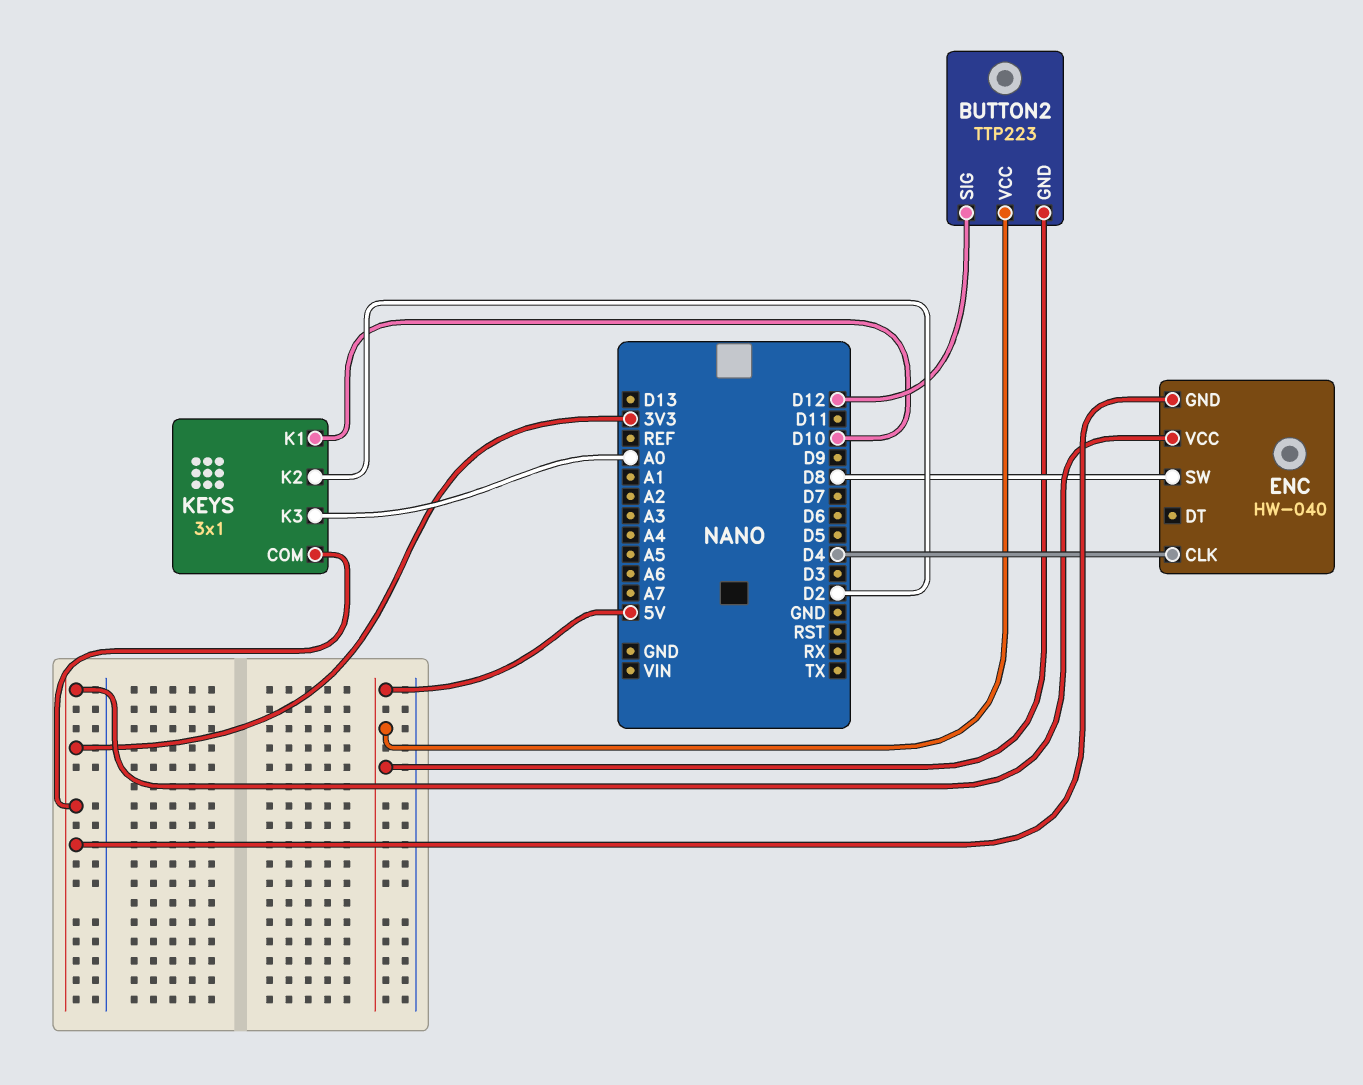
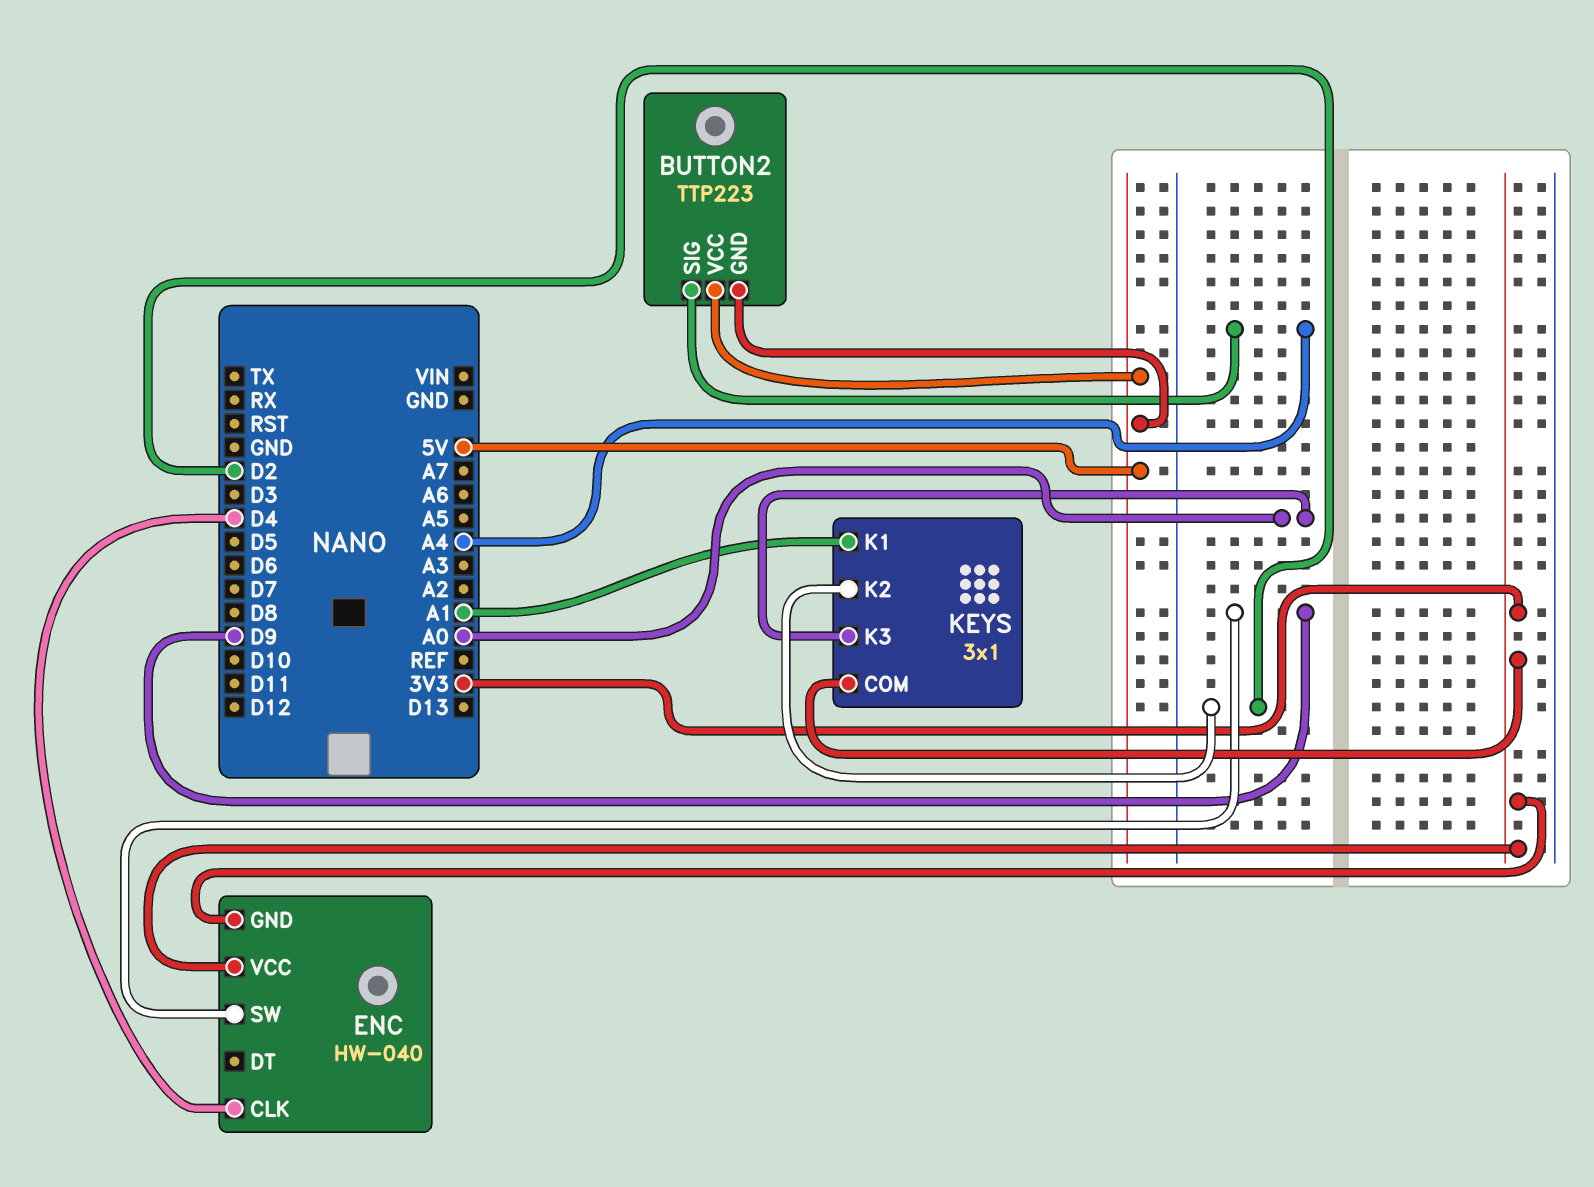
BUTTON2 pin SIG: D12 -> A4
ENC pin SW: D8 -> D9
KEYS pin K1: D10 -> A1

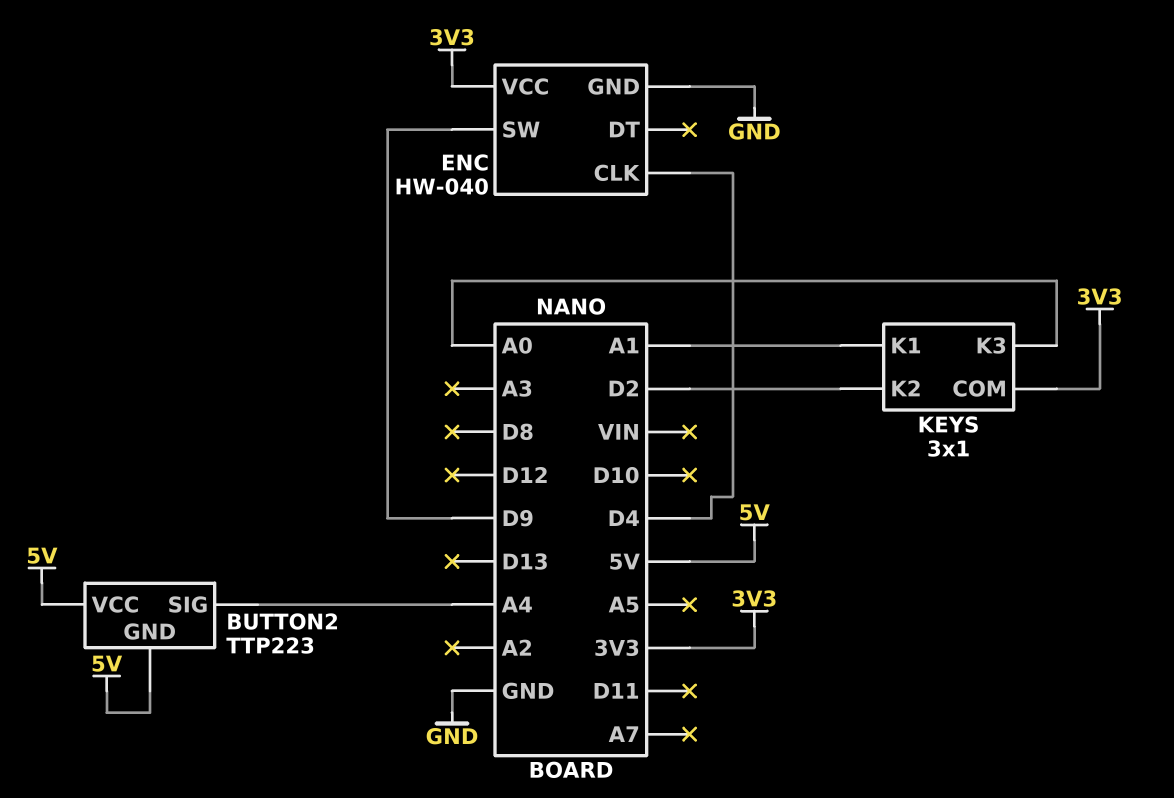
ENC pin GND: 3V3 -> GND

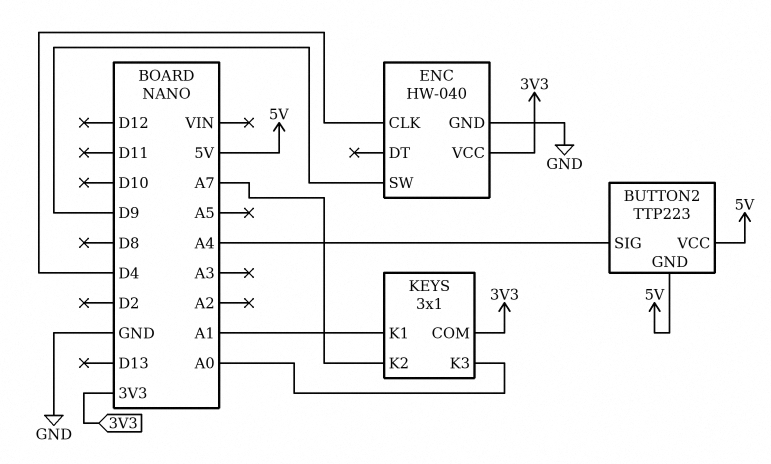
KEYS pin K2: D2 -> A7

